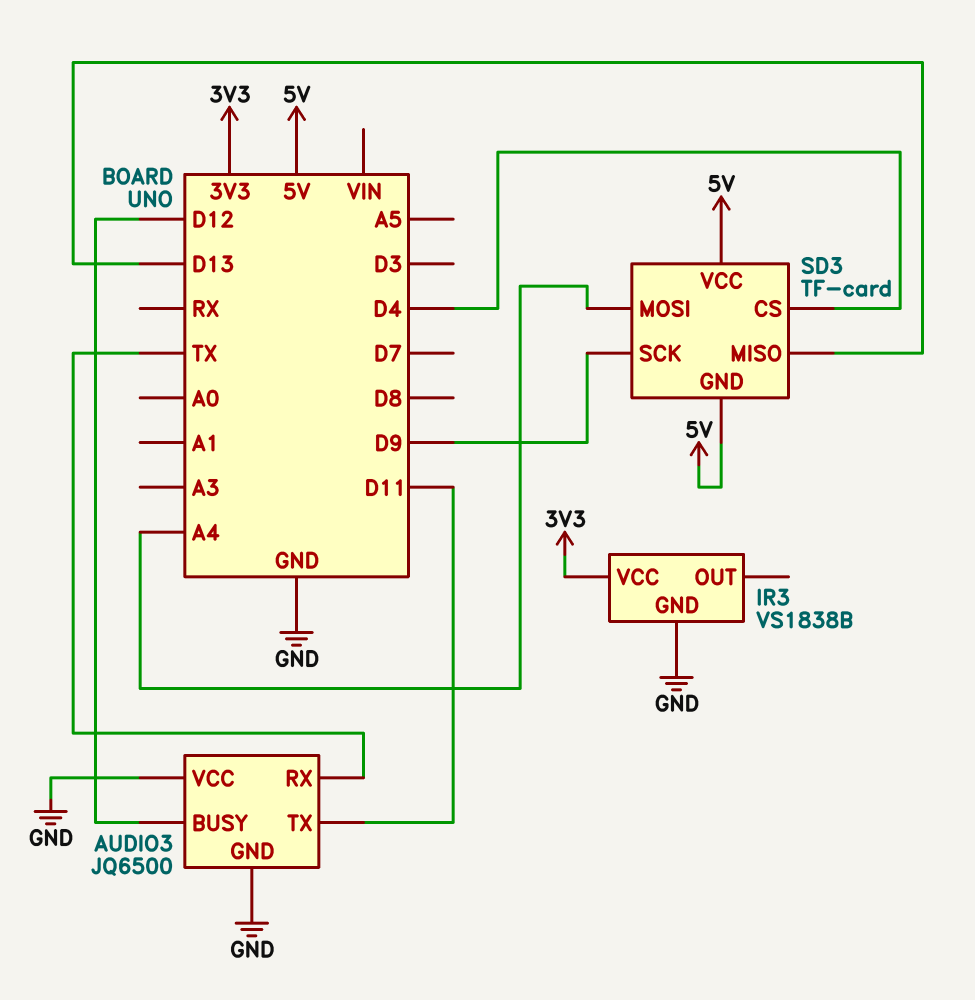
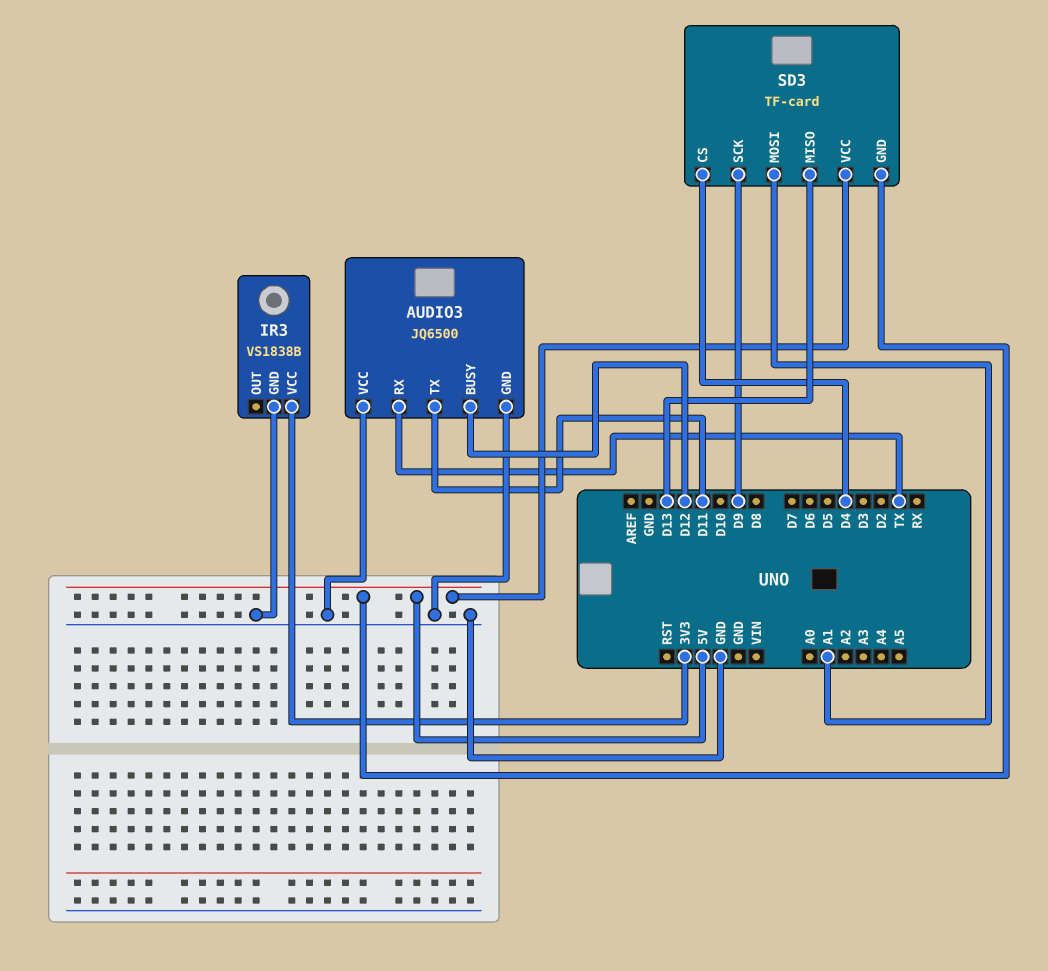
SD3 pin MOSI: A4 -> A1

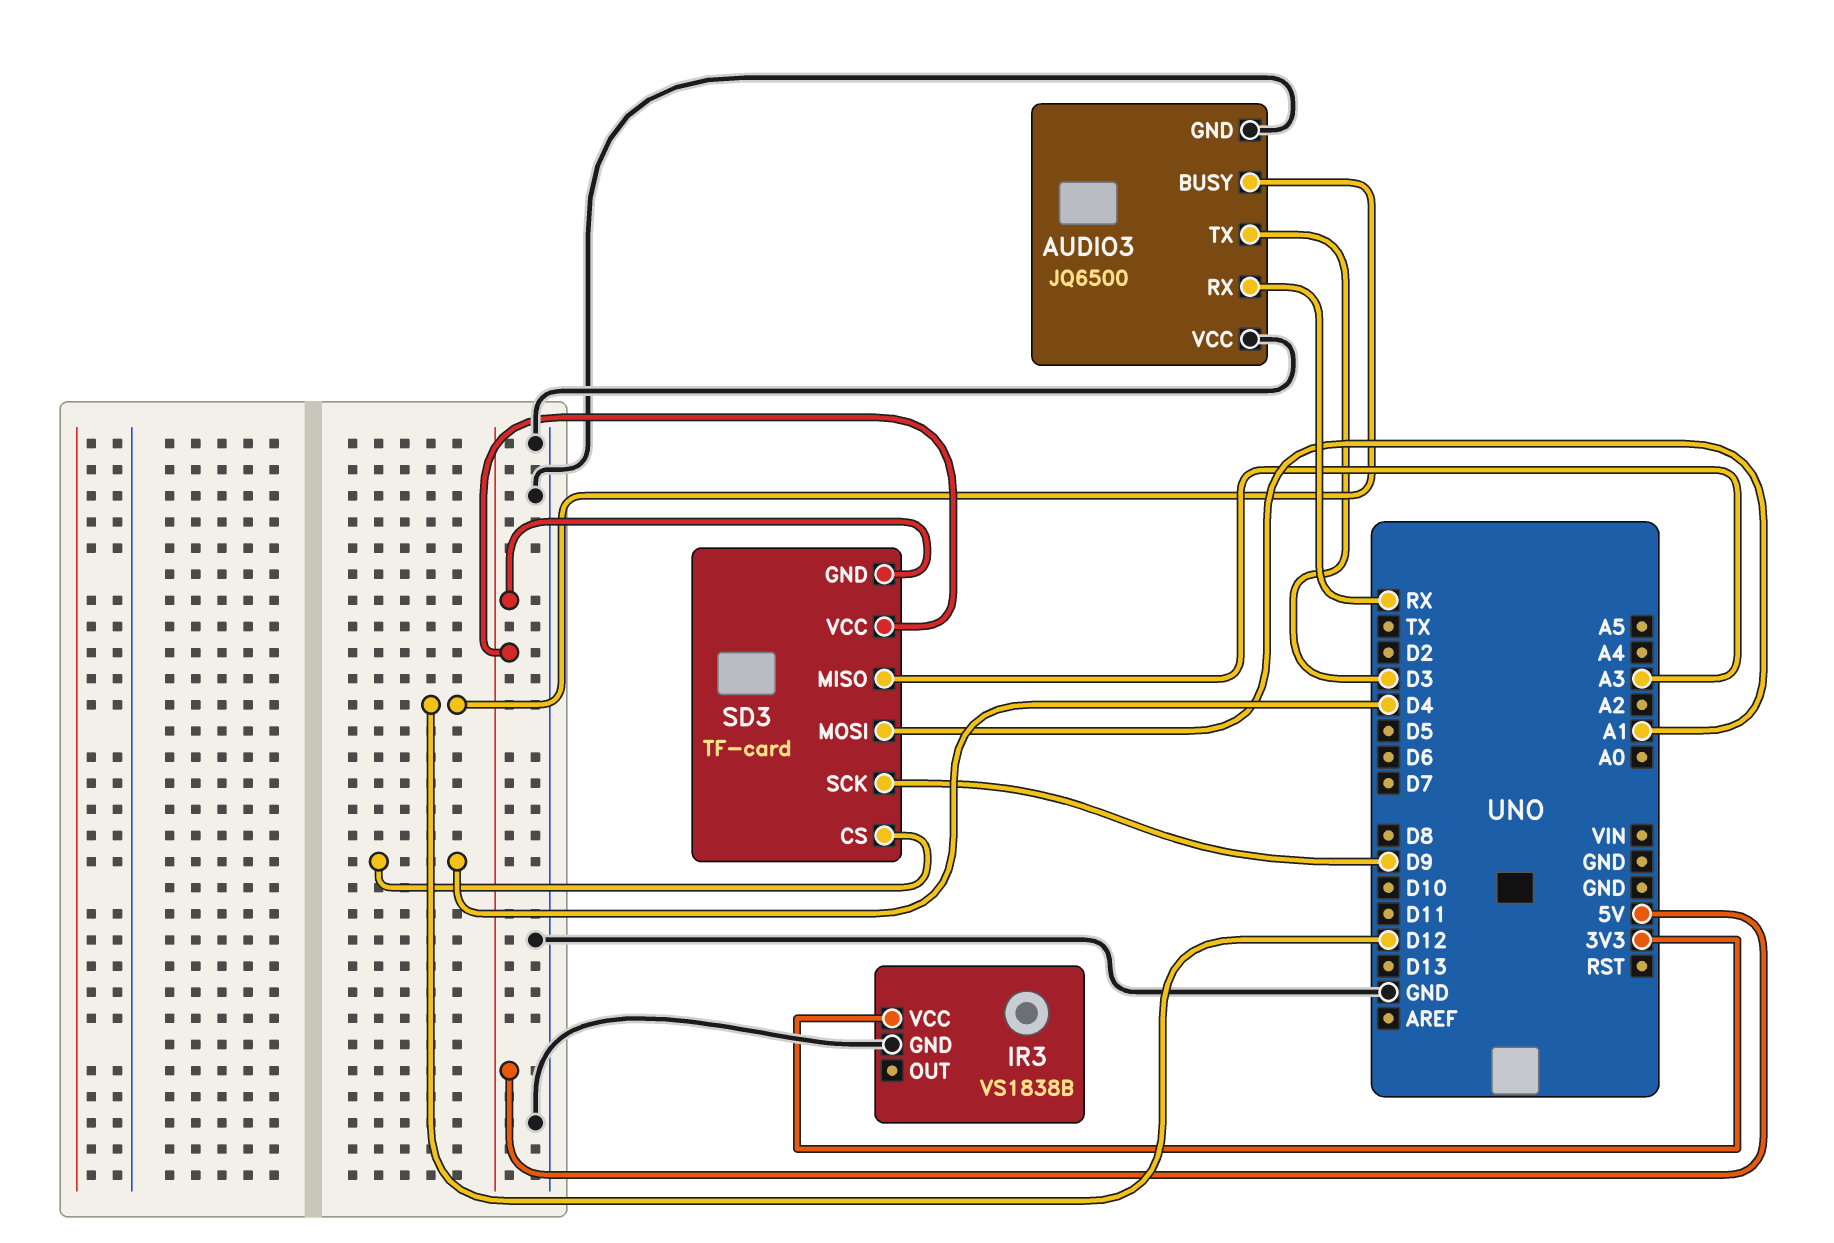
AUDIO3 pin RX: TX -> RX
AUDIO3 pin TX: D11 -> D3
SD3 pin MISO: D13 -> A3

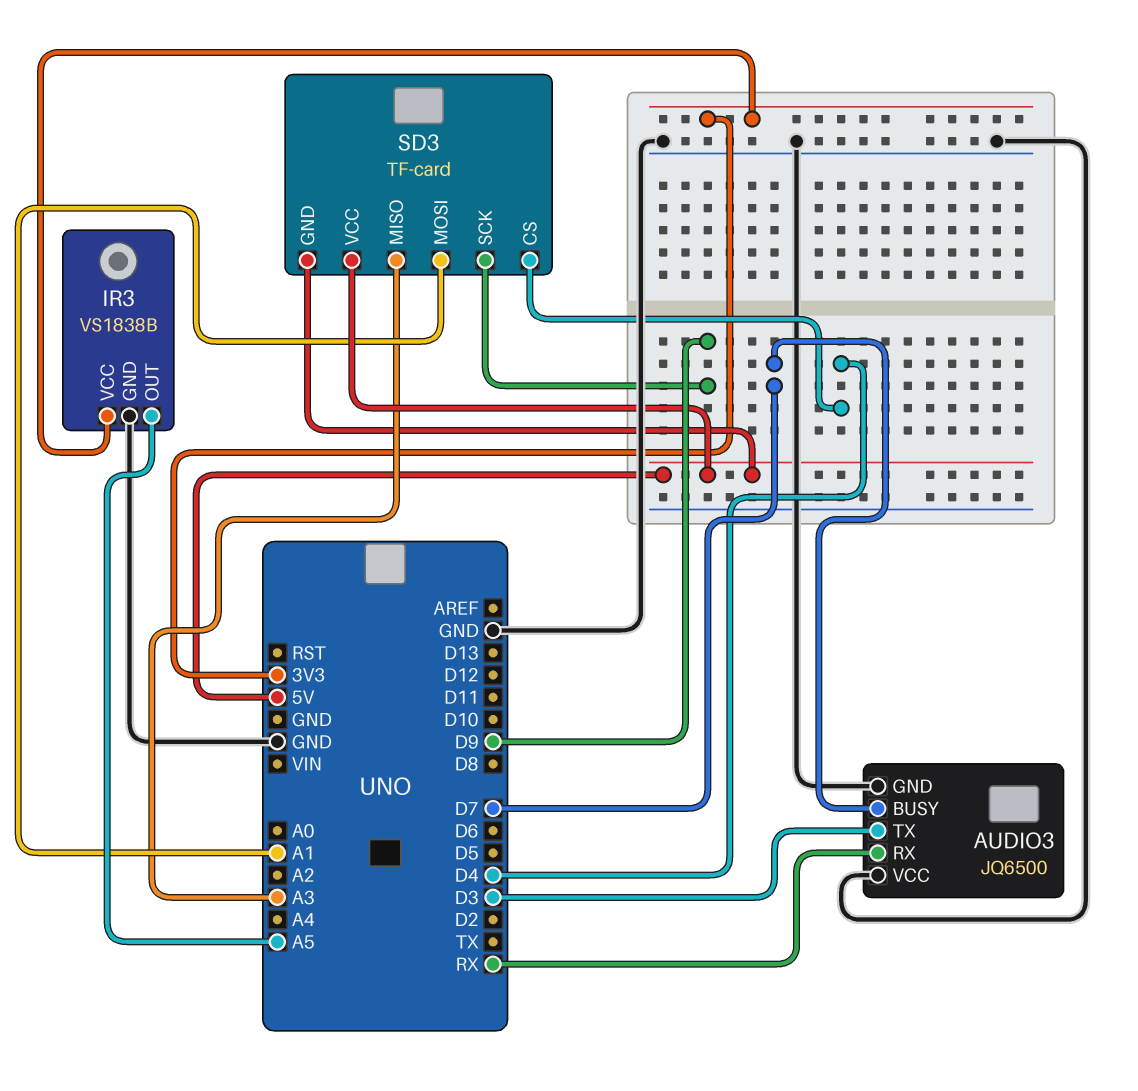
AUDIO3 pin BUSY: D12 -> D7
IR3 pin OUT: none -> A5

